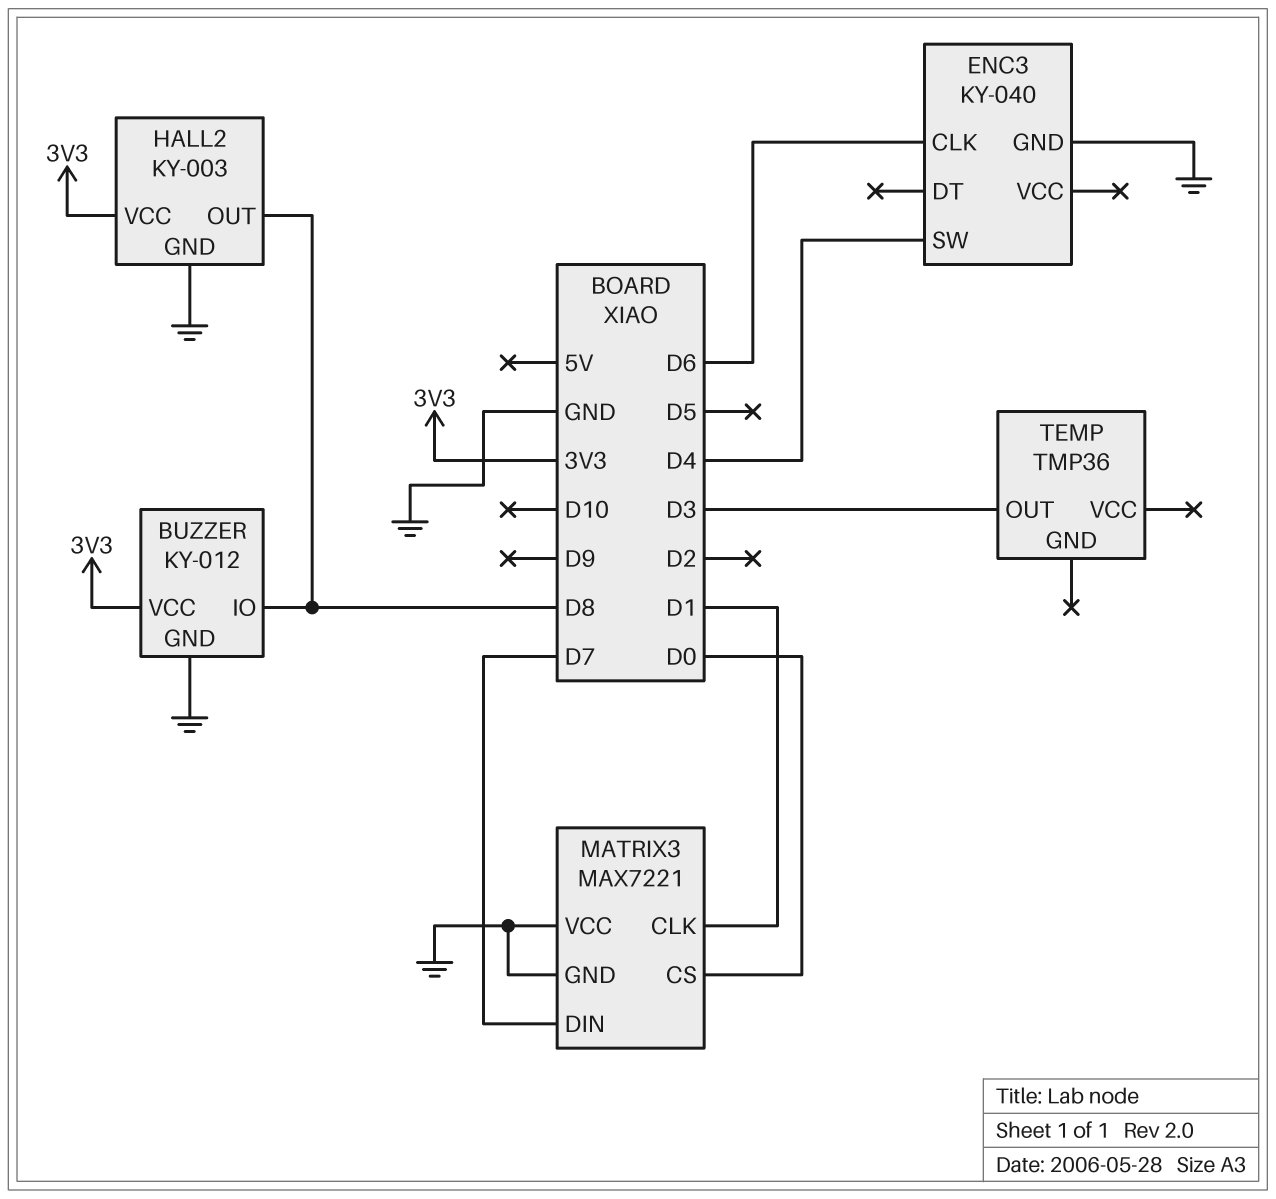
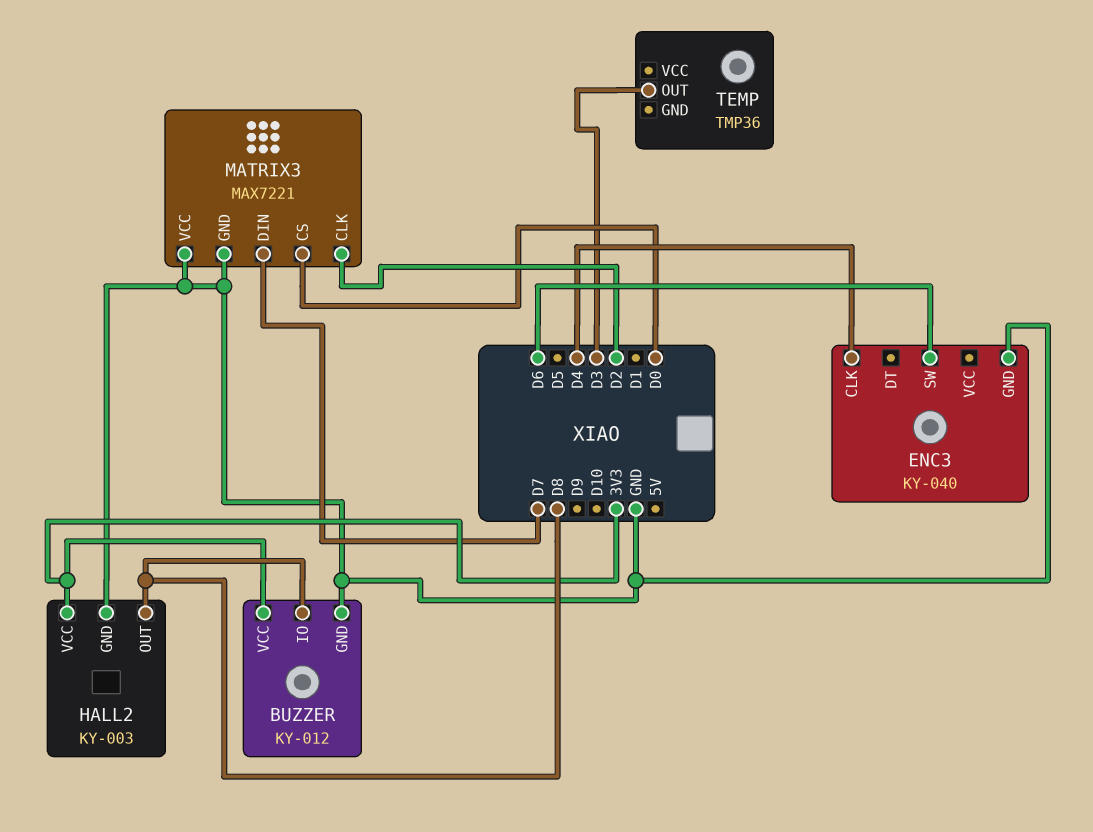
ENC3 pin CLK: D6 -> D4
ENC3 pin SW: D4 -> D6
MATRIX3 pin CLK: D1 -> D2

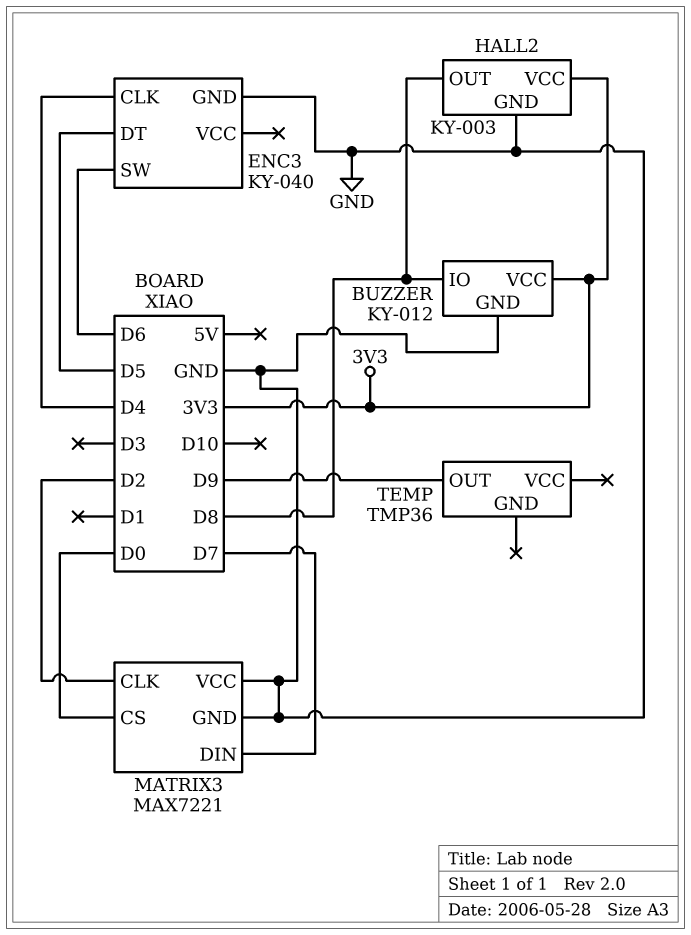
ENC3 pin DT: none -> D5
TEMP pin OUT: D3 -> D9

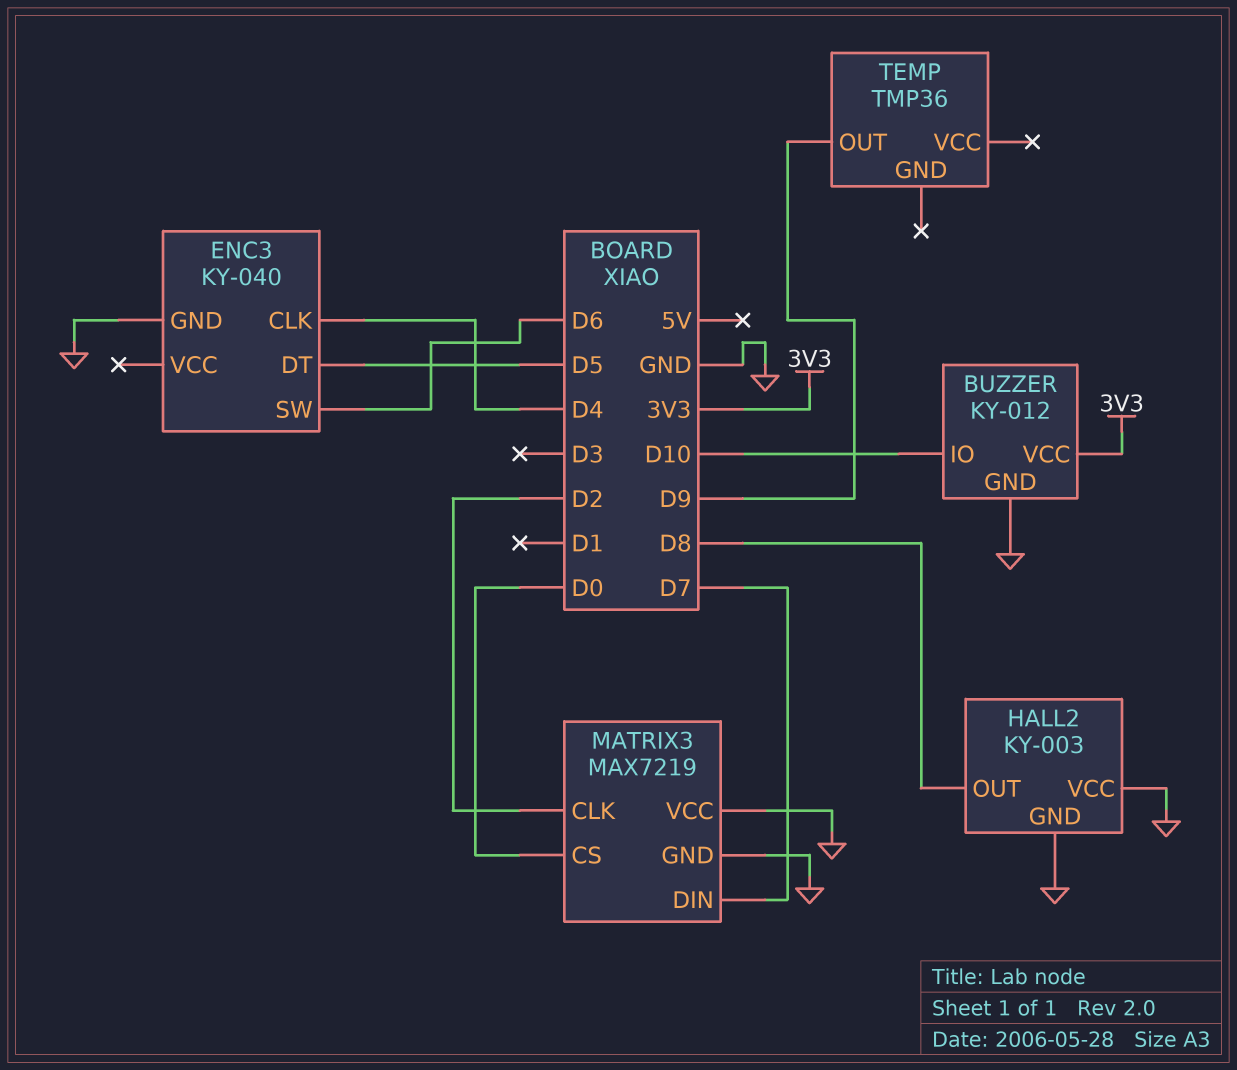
BUZZER pin IO: D8 -> D10
HALL2 pin VCC: 3V3 -> GND
MATRIX3: MAX7221 -> MAX7219

